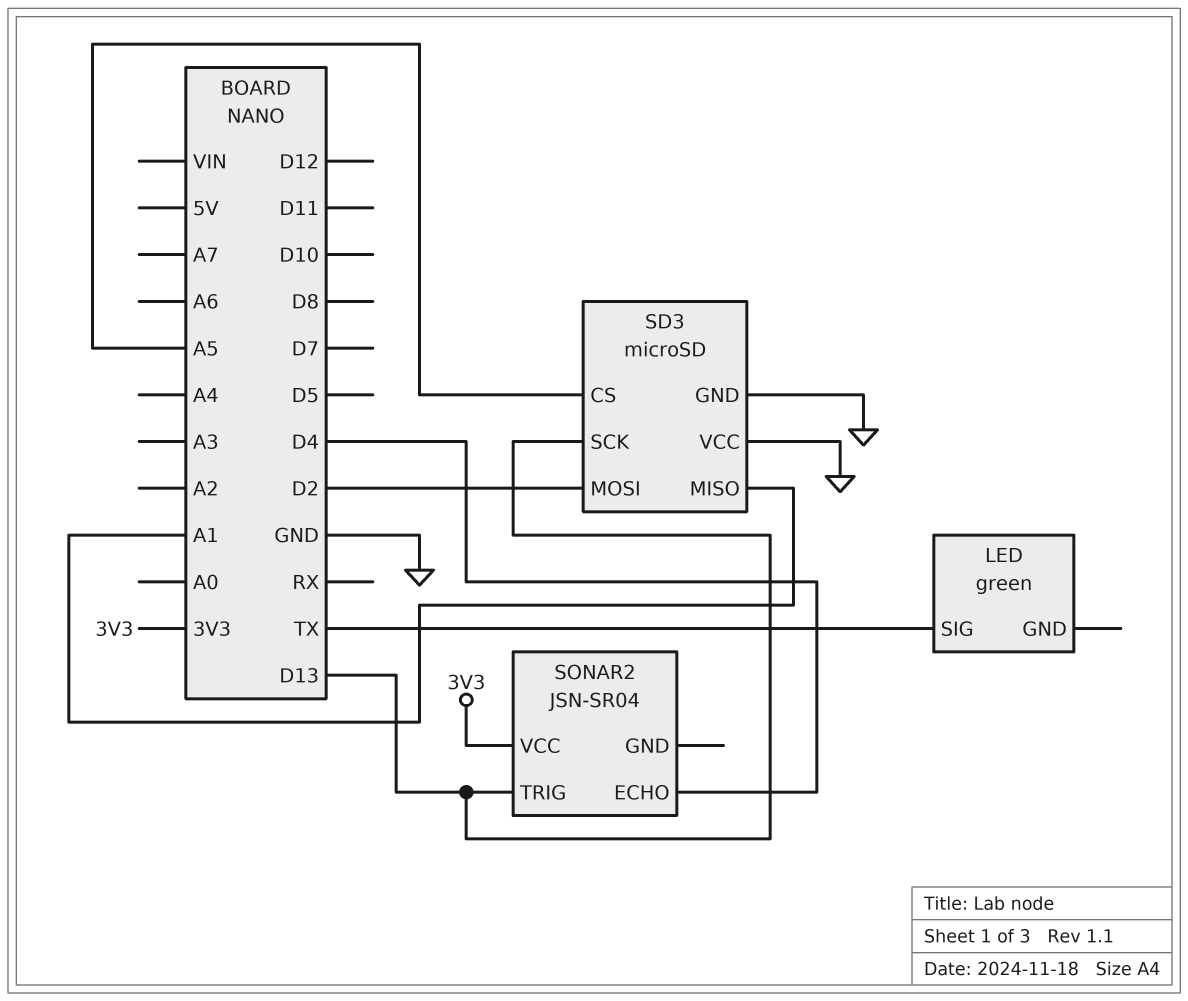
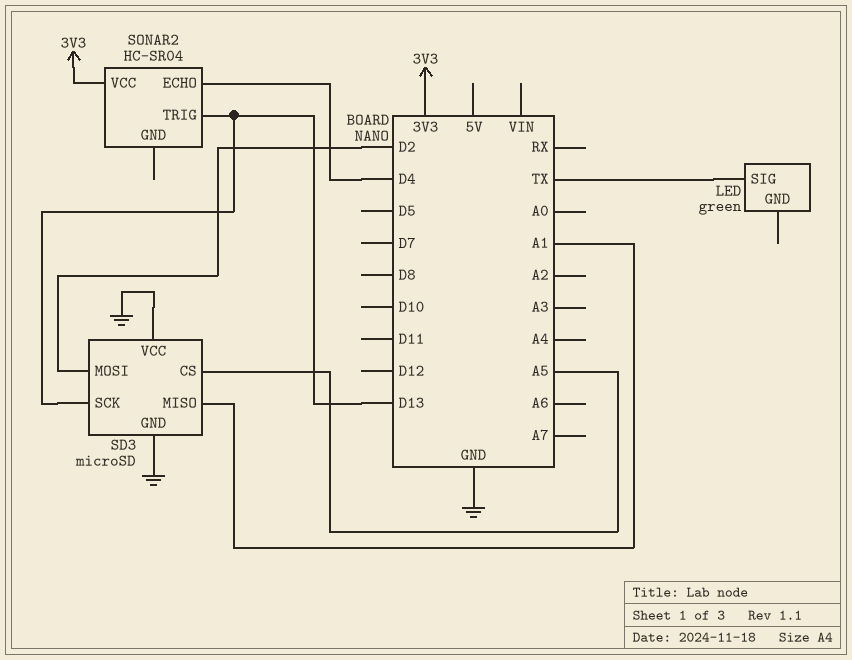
SONAR2: JSN-SR04 -> HC-SR04

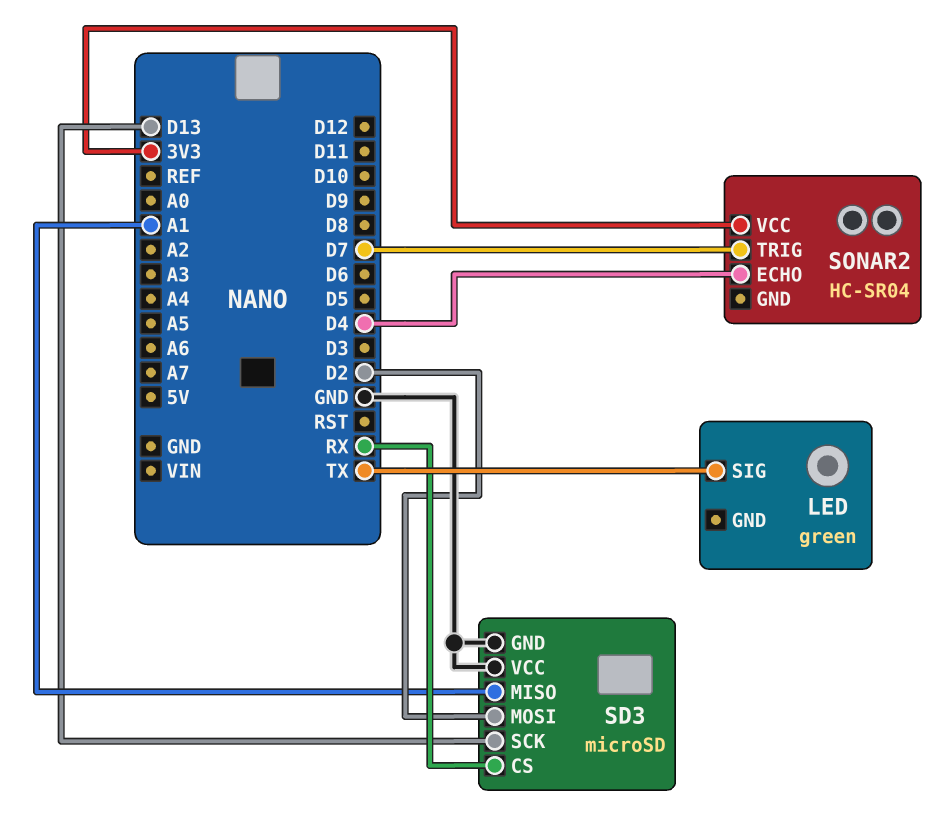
SD3 pin CS: A5 -> RX
SONAR2 pin TRIG: D13 -> D7

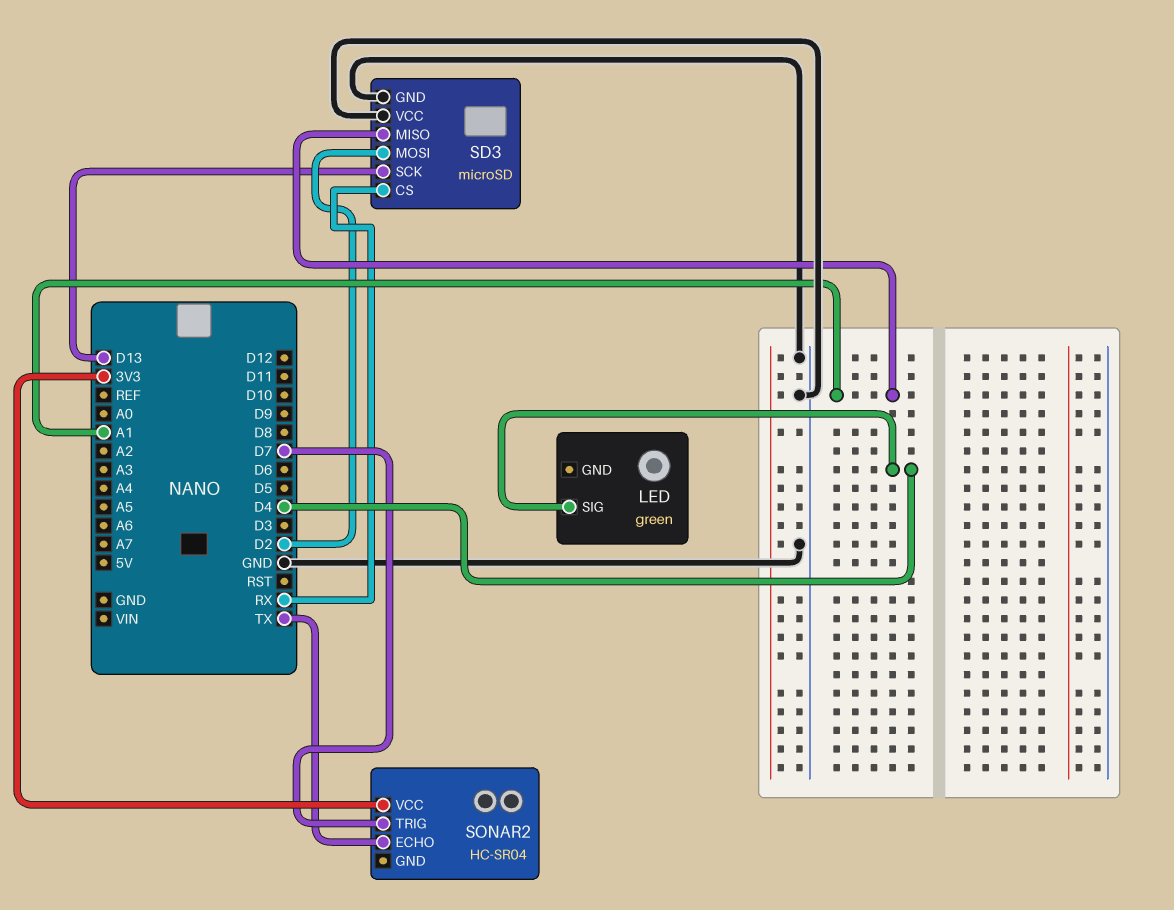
LED pin SIG: TX -> D4
SONAR2 pin ECHO: D4 -> TX

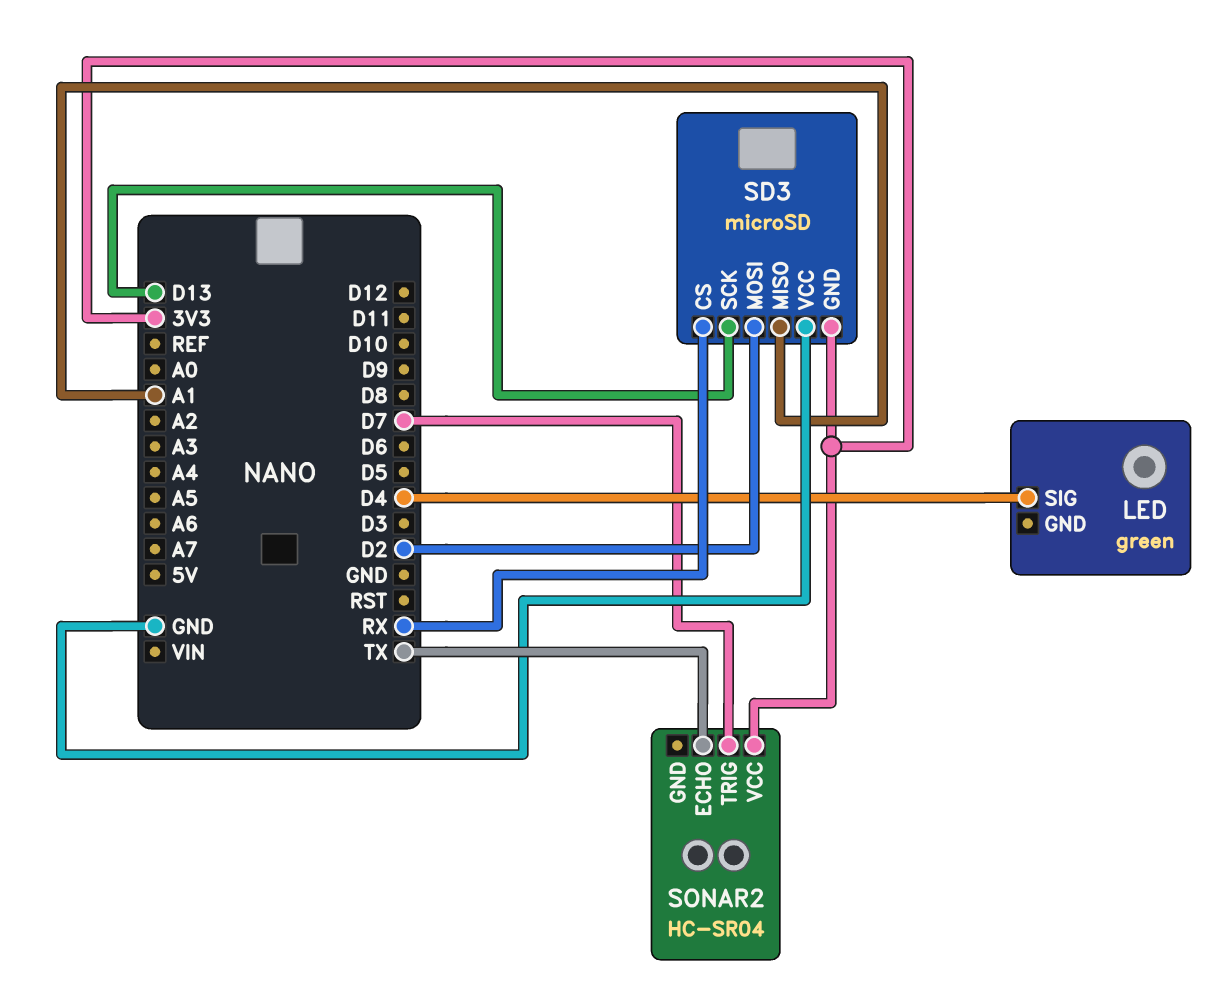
SD3 pin GND: GND -> 3V3

